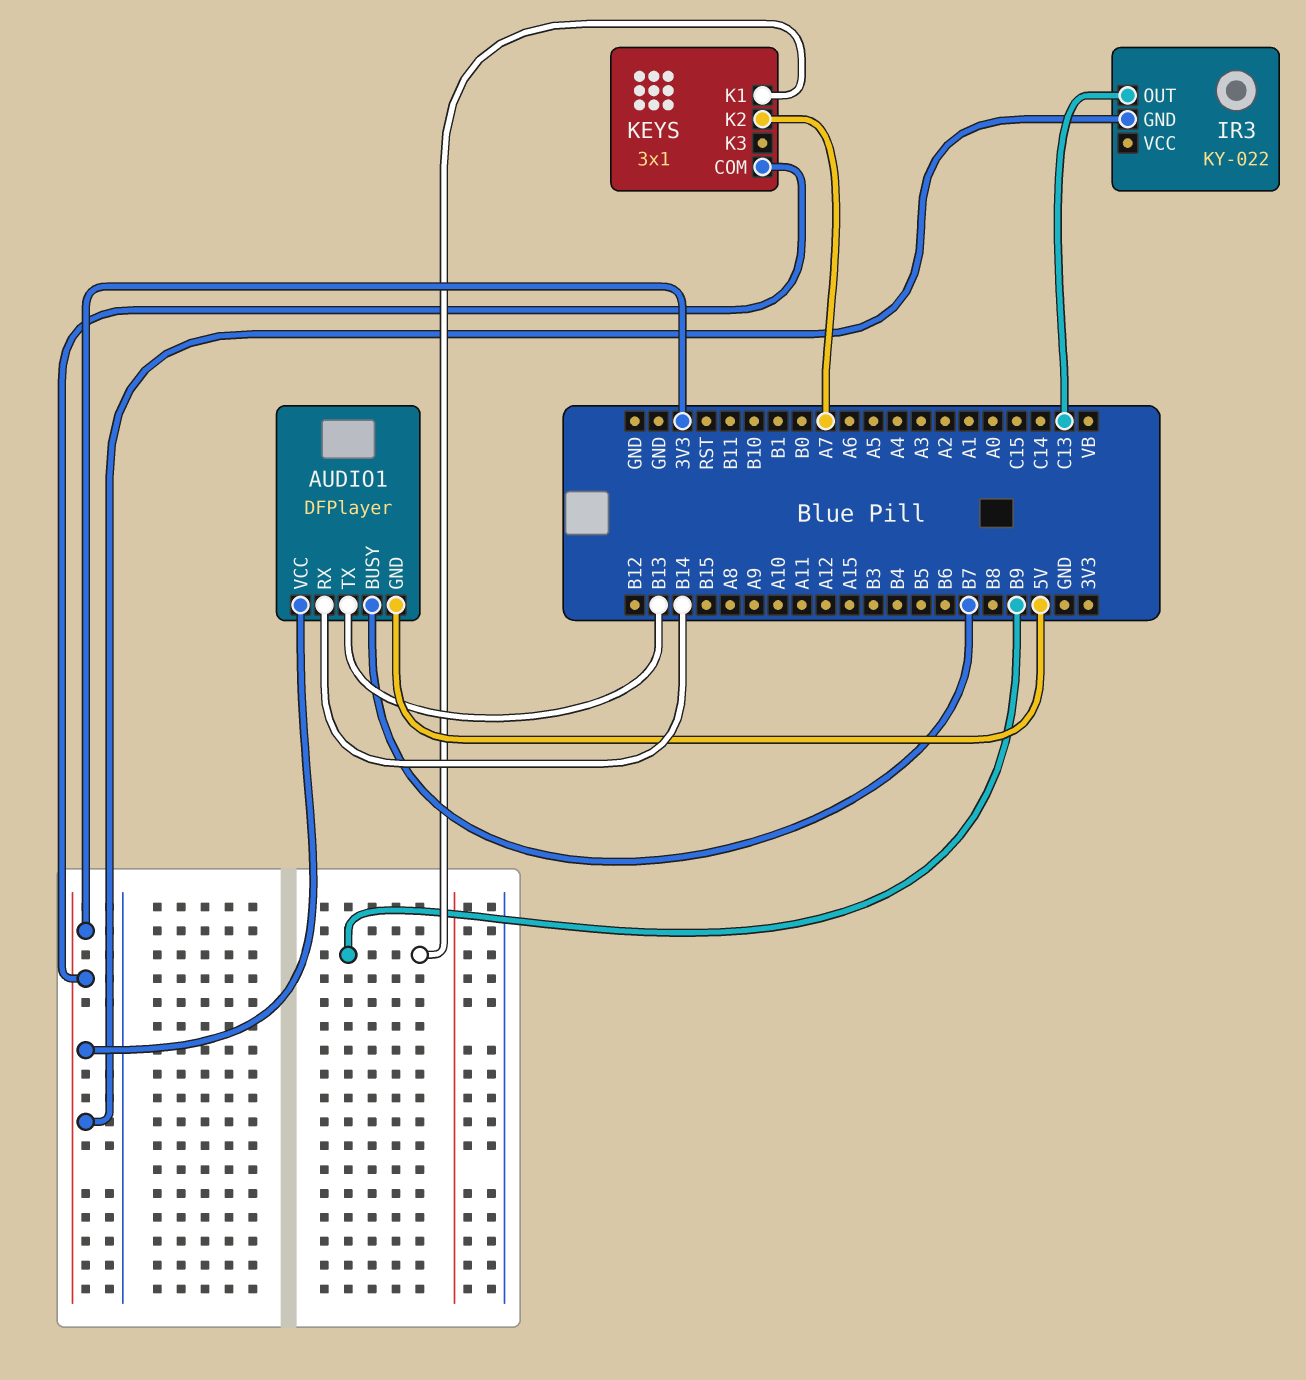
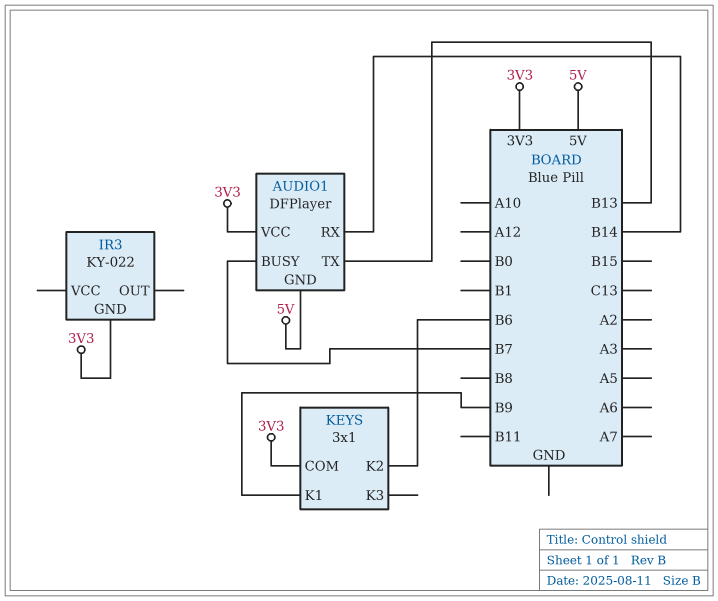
IR3 pin OUT: C13 -> none
KEYS pin K2: A7 -> B6

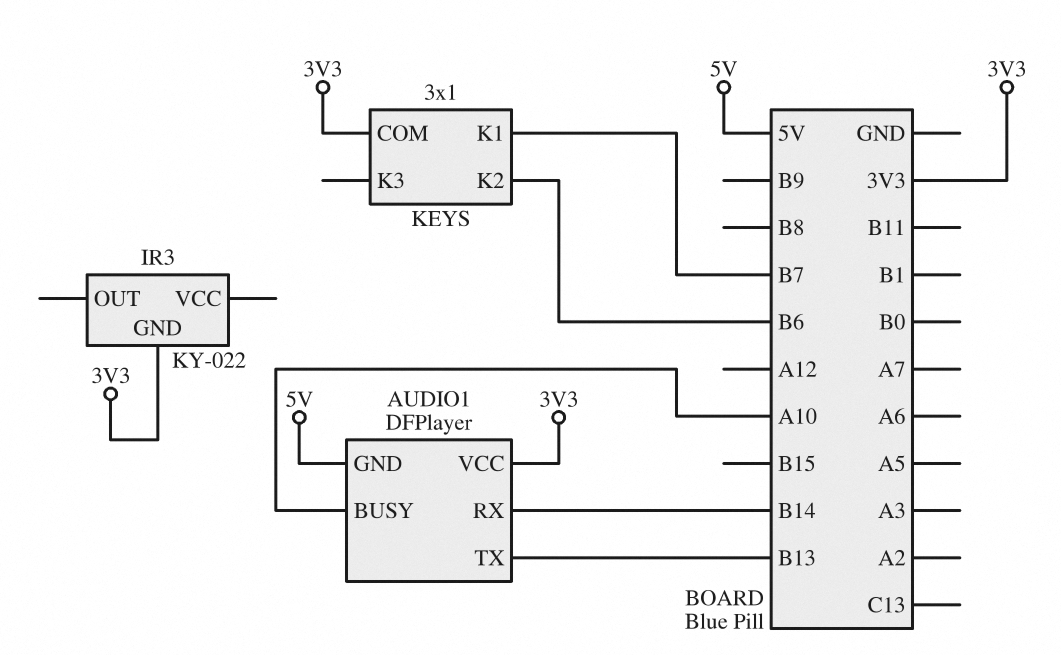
AUDIO1 pin BUSY: B7 -> A10
KEYS pin K1: B9 -> B7

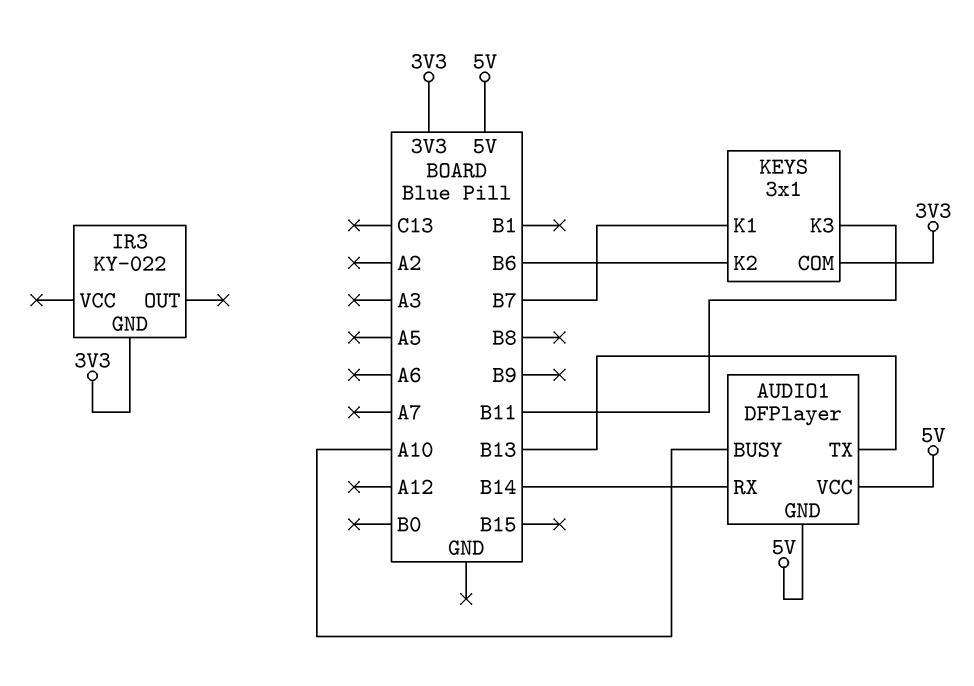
AUDIO1 pin VCC: 3V3 -> 5V
KEYS pin K3: none -> B11

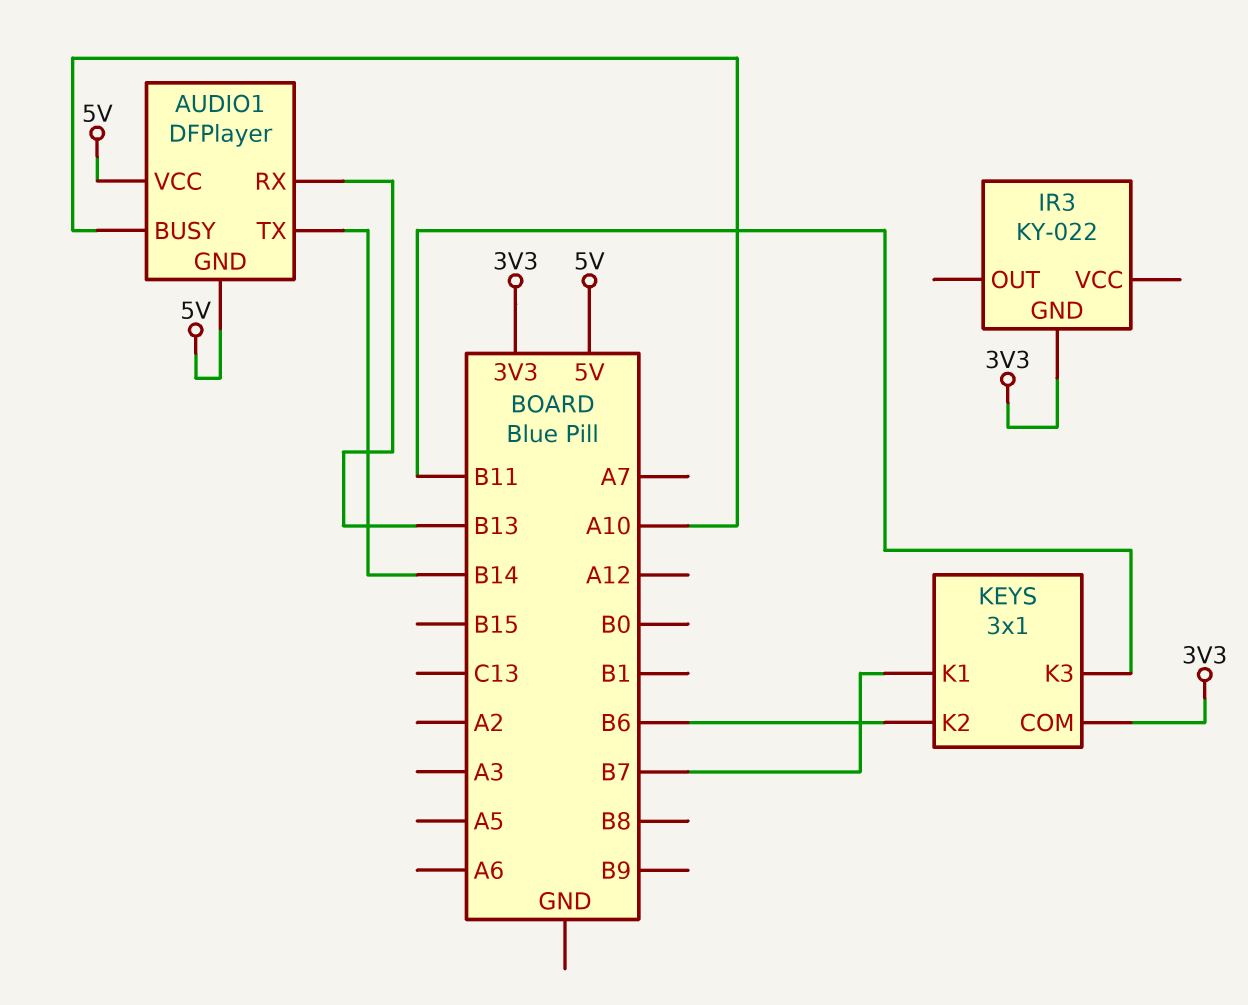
AUDIO1 pin RX: B14 -> B13
AUDIO1 pin TX: B13 -> B14

